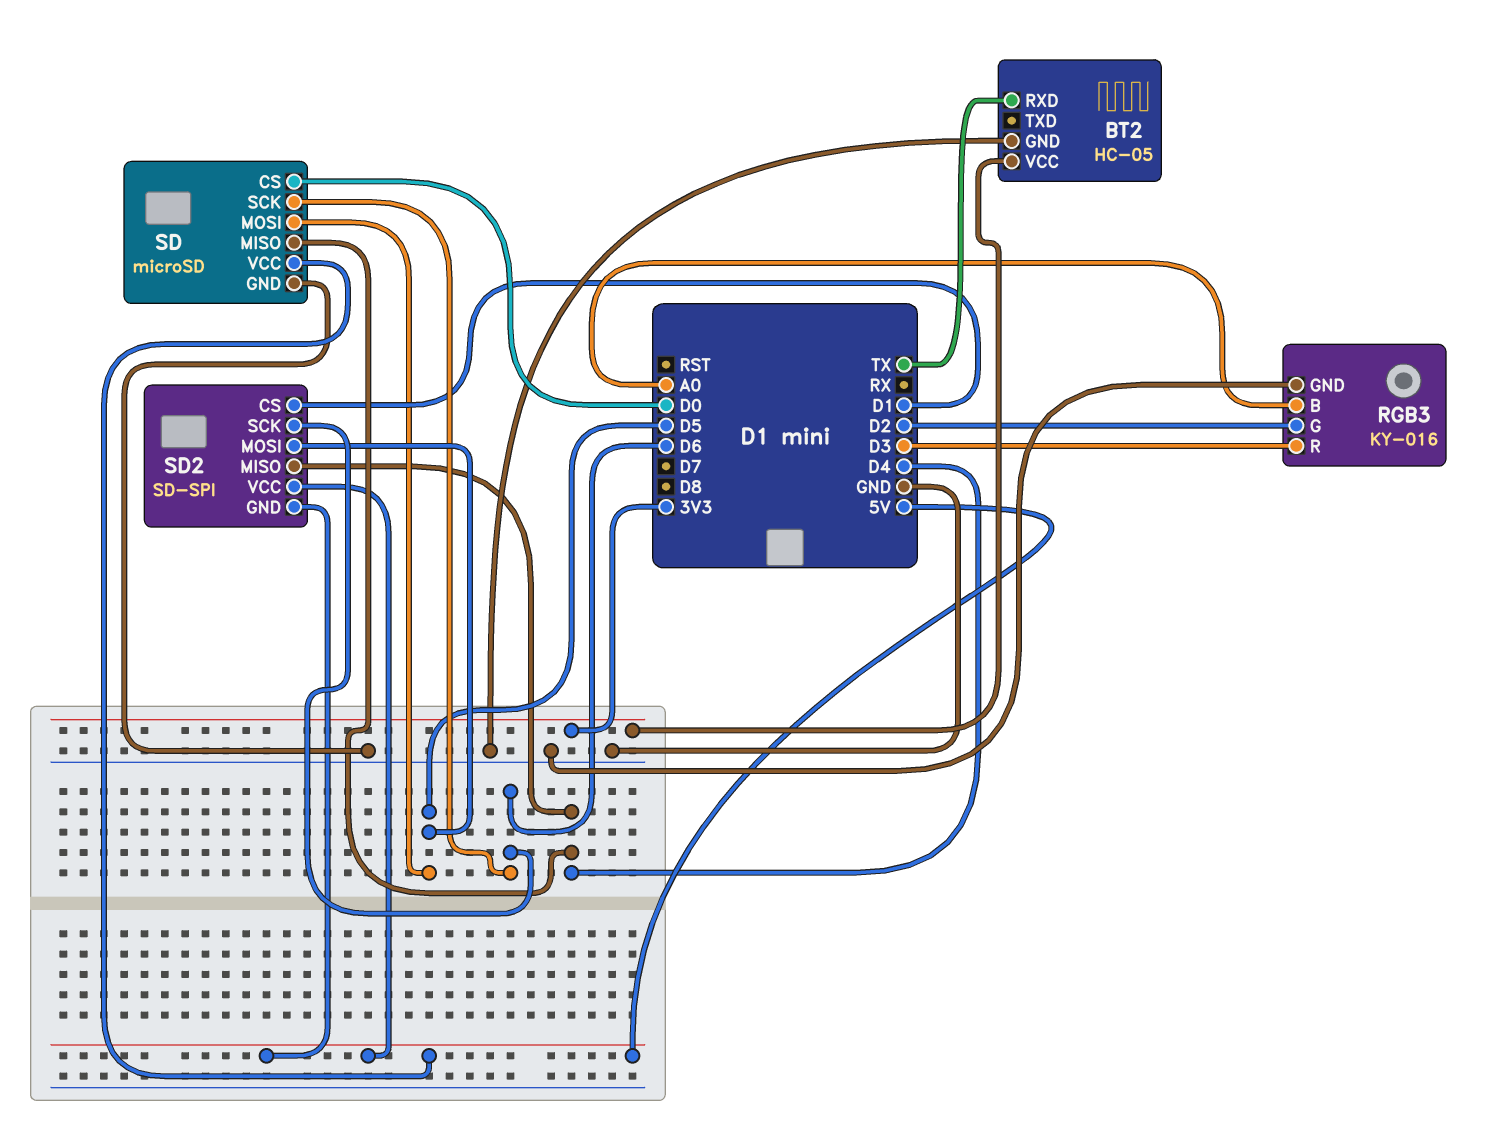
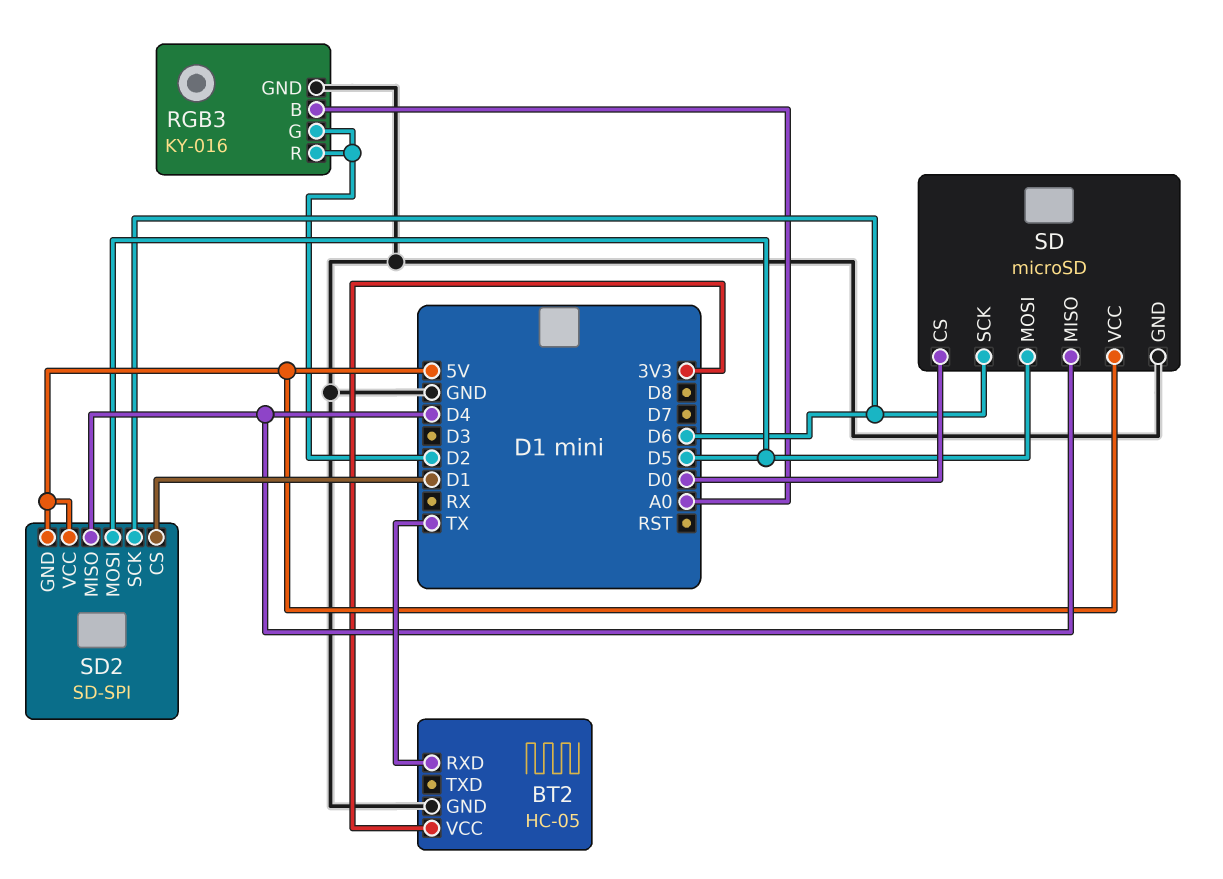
RGB3 pin R: D3 -> D2

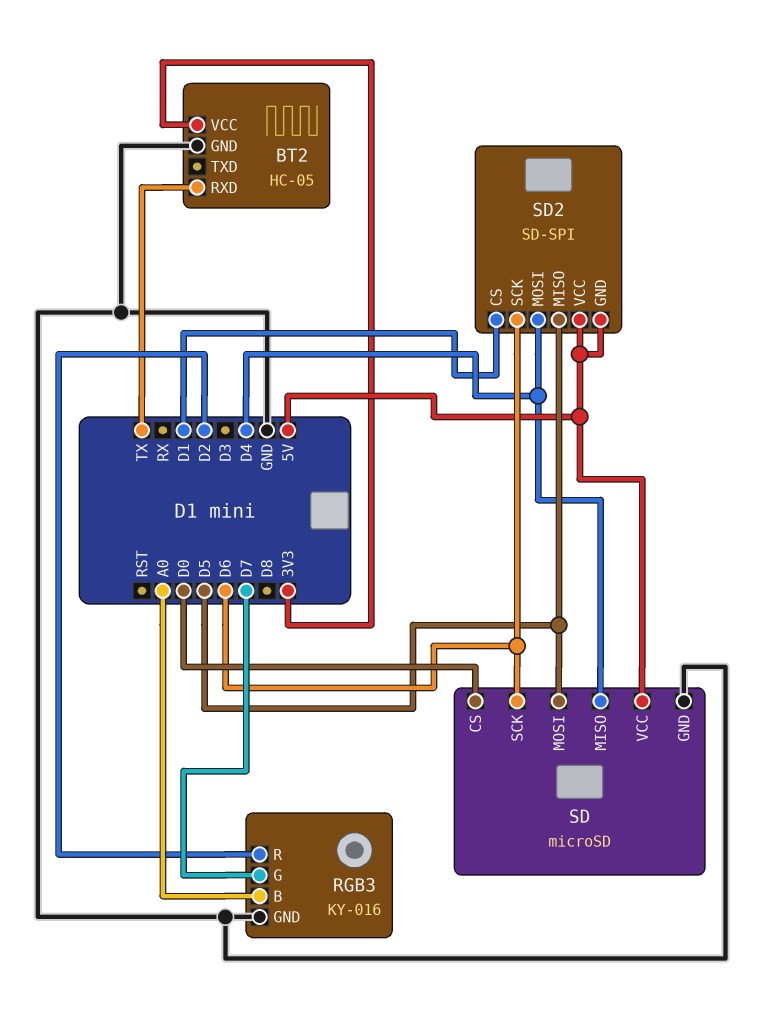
RGB3 pin G: D2 -> D7
SD2 pin MISO: D4 -> D5
SD2 pin MOSI: D5 -> D4

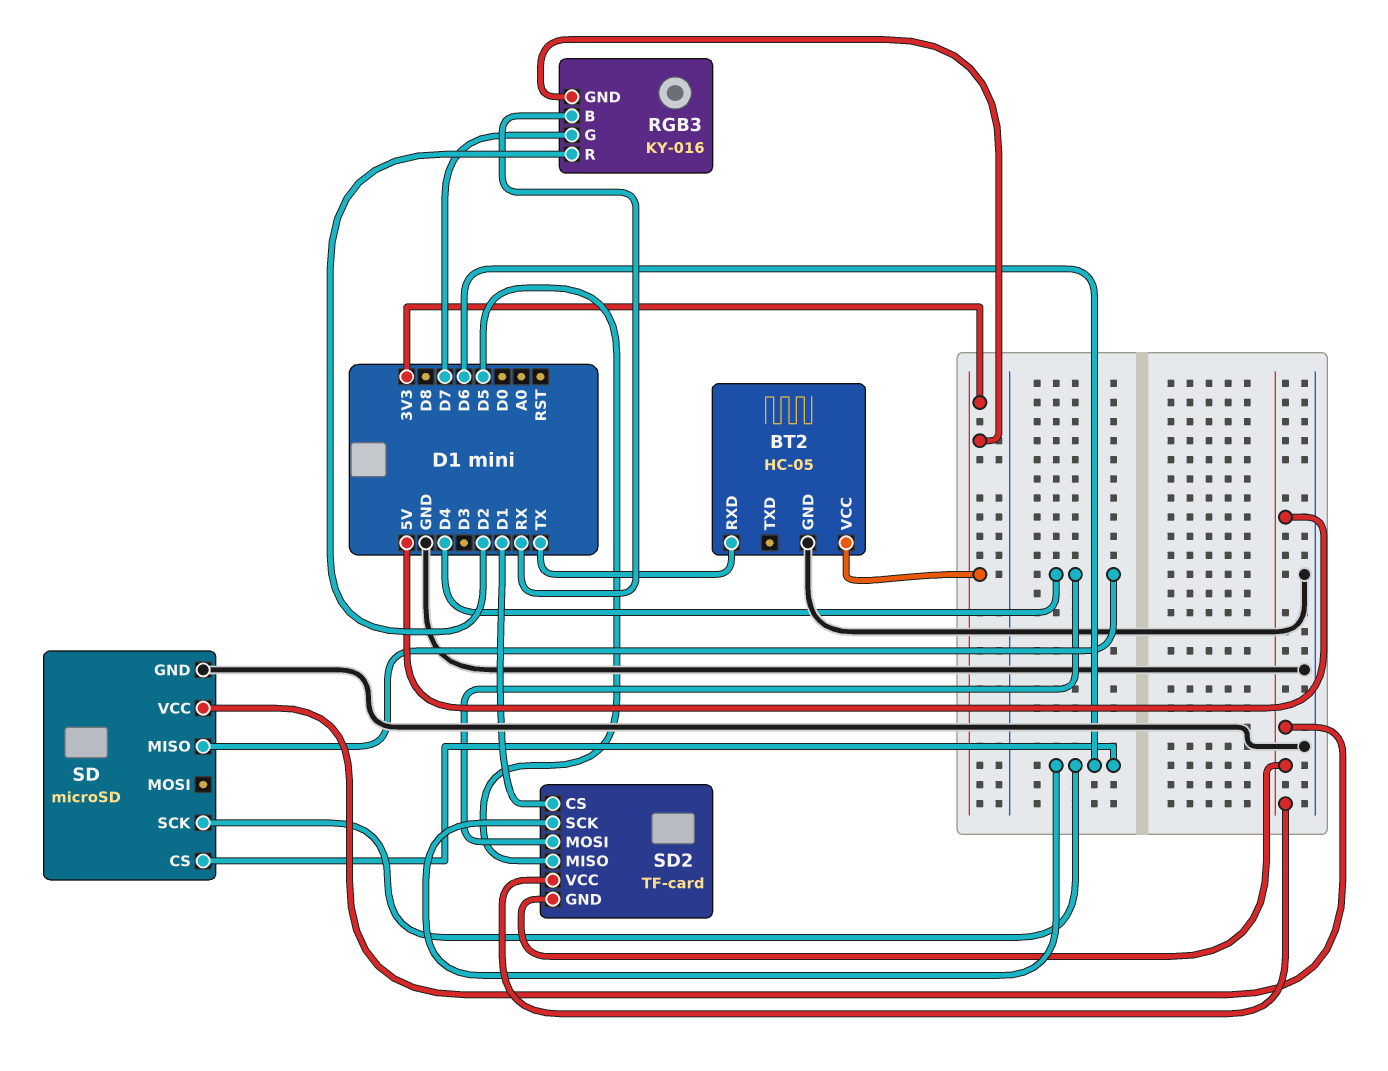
RGB3 pin B: A0 -> RX
RGB3 pin GND: GND -> 3V3
SD pin CS: D0 -> D6
SD pin MOSI: D5 -> none
SD2: SD-SPI -> TF-card

